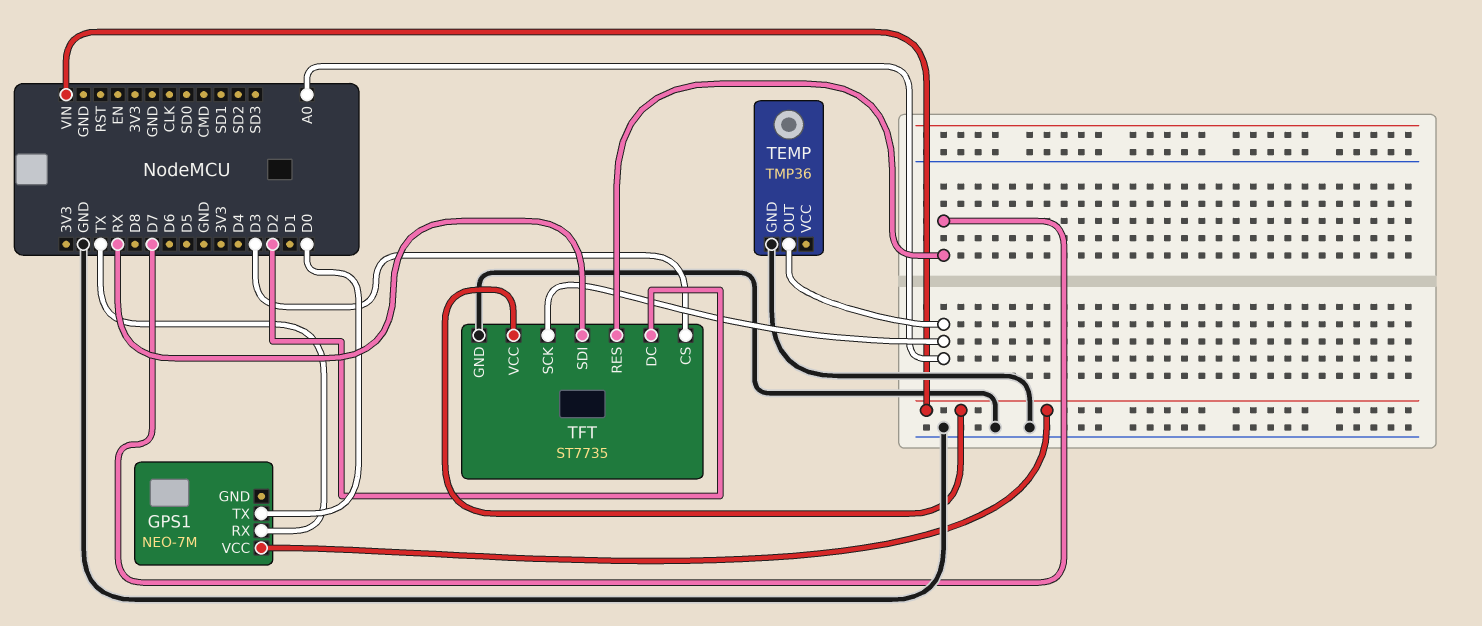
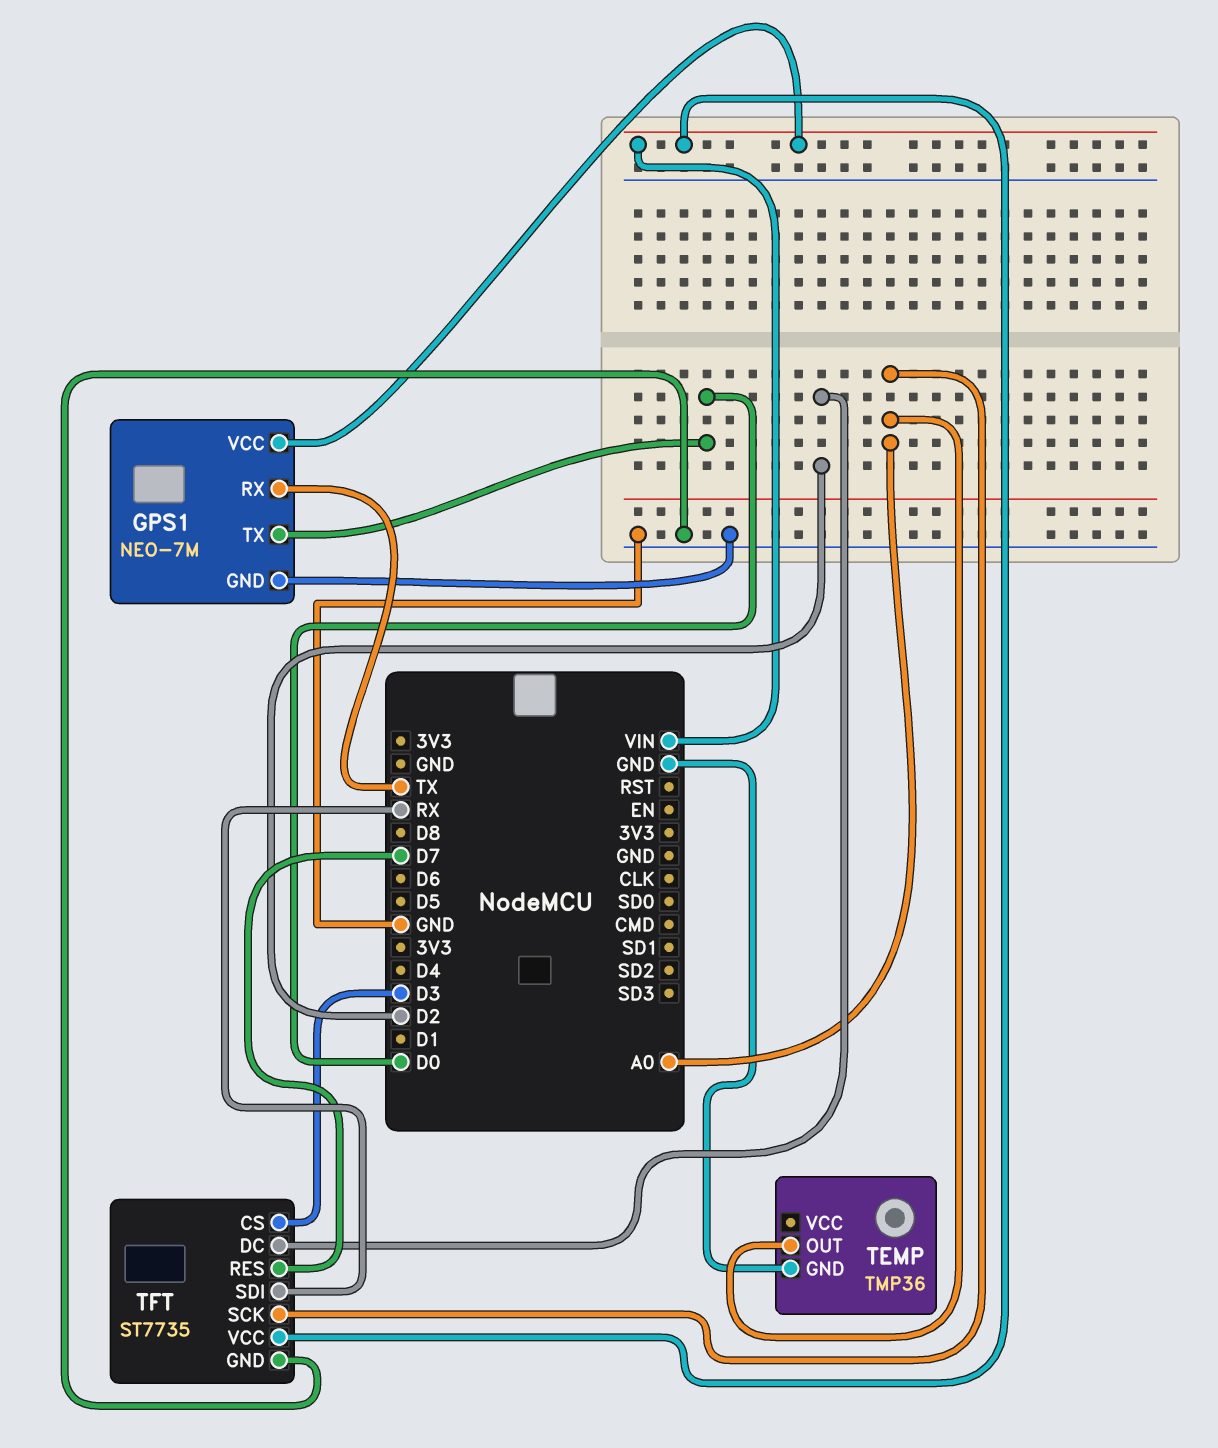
GPS1 pin GND: none -> GND

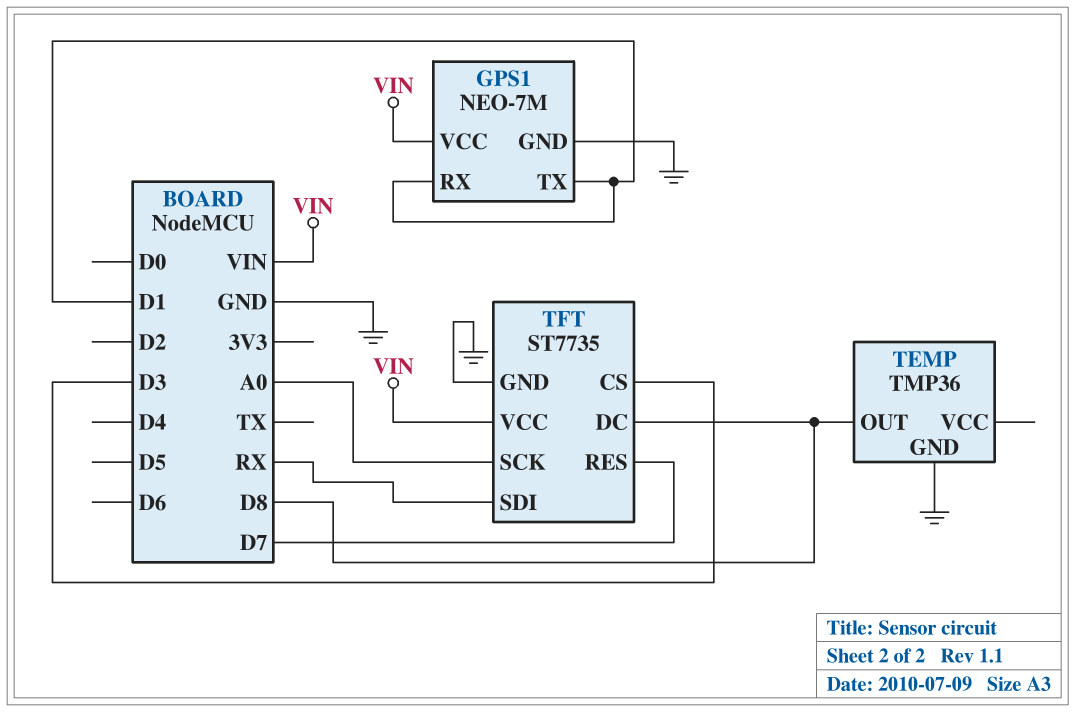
GPS1 pin RX: TX -> D1
GPS1 pin TX: D0 -> D1
TEMP pin OUT: A0 -> D8
TFT pin DC: D2 -> D8

